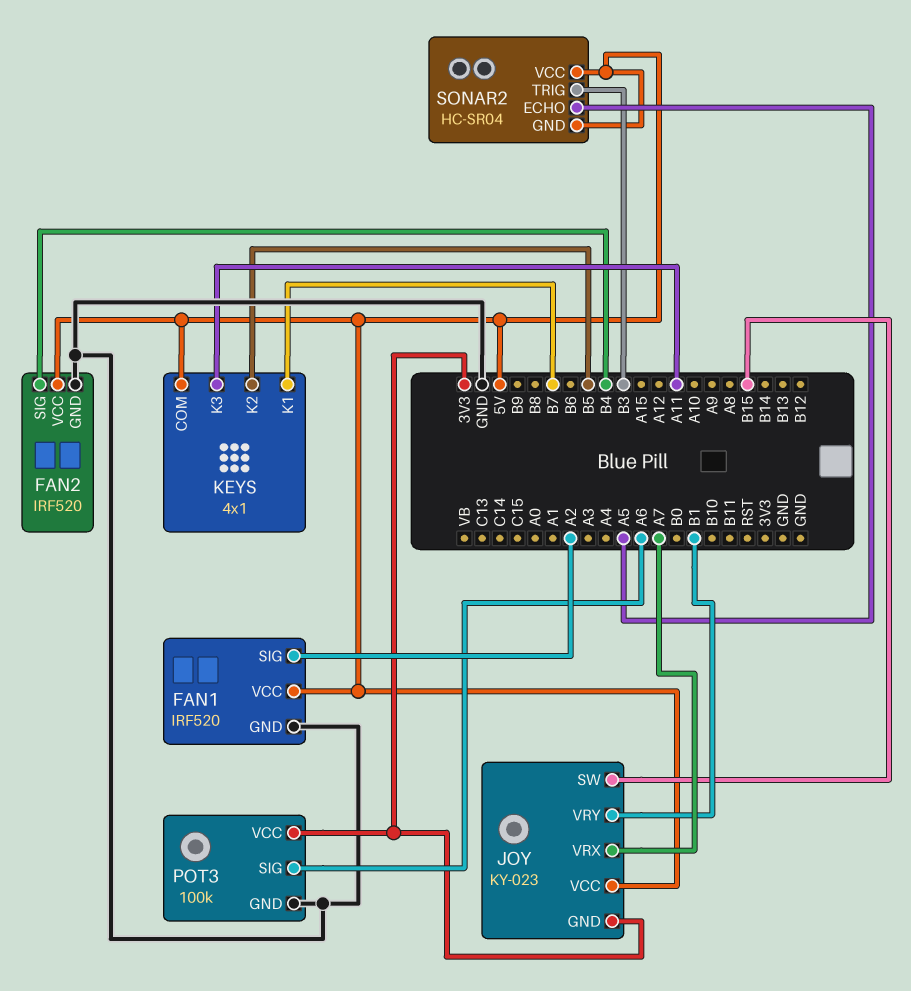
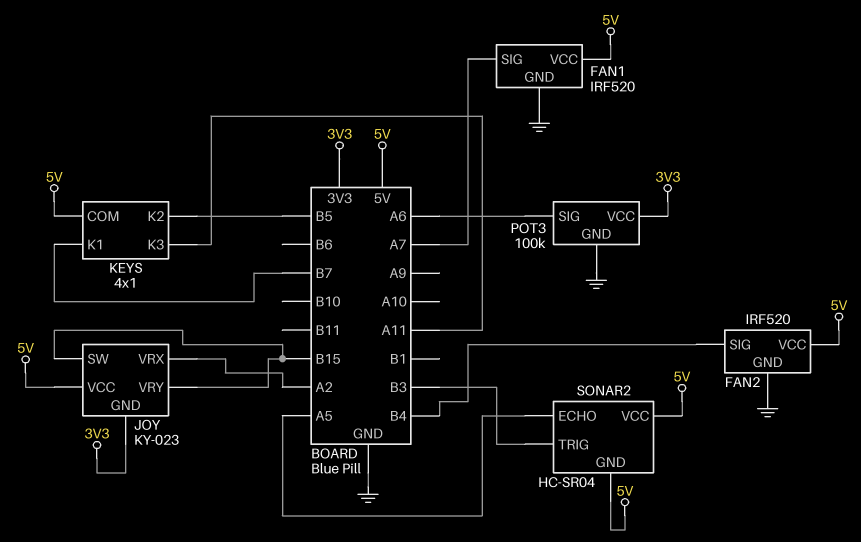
FAN1 pin SIG: A2 -> A7
JOY pin VRX: A7 -> A2
JOY pin VRY: B1 -> B15

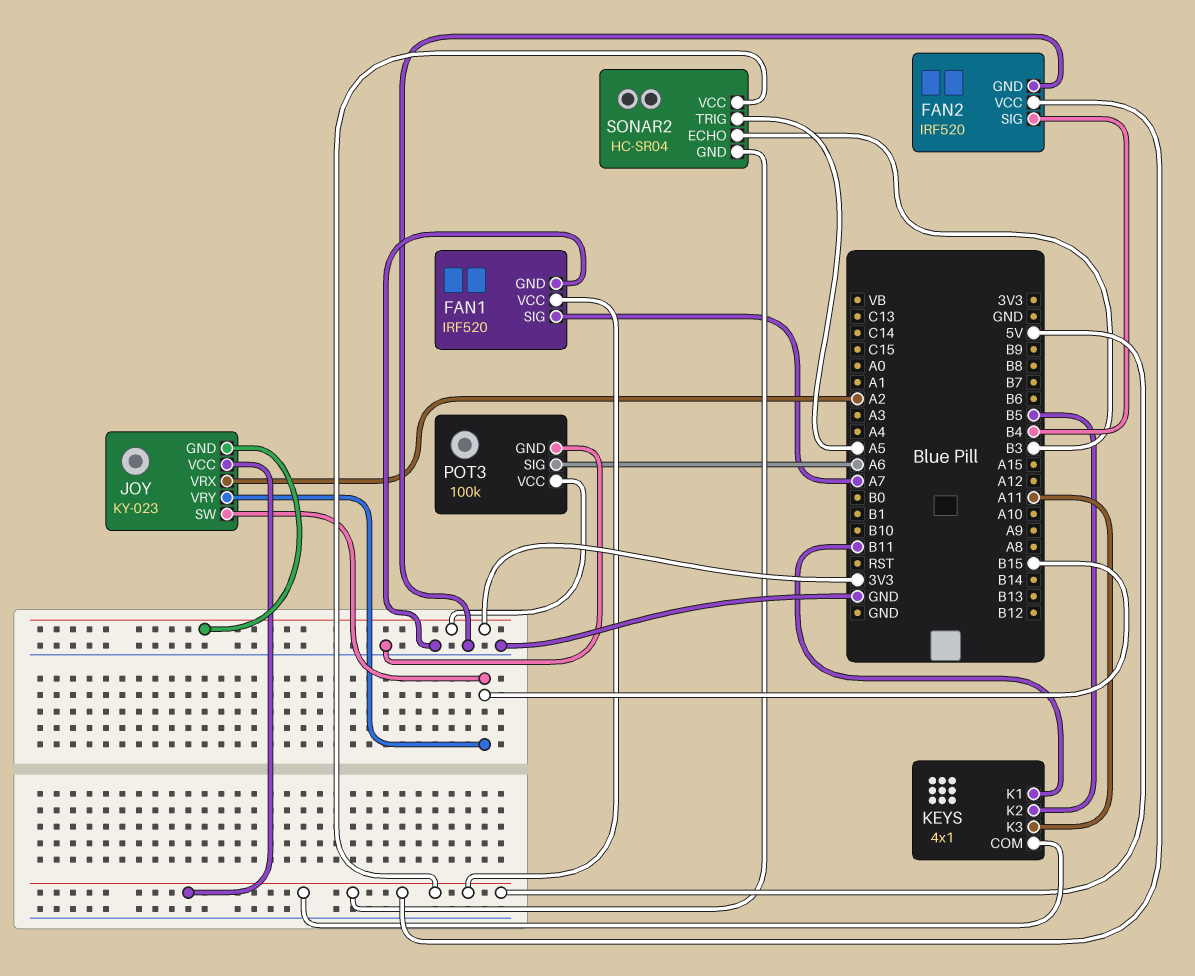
KEYS pin K1: B7 -> B11
SONAR2 pin ECHO: A5 -> B3
SONAR2 pin TRIG: B3 -> A5

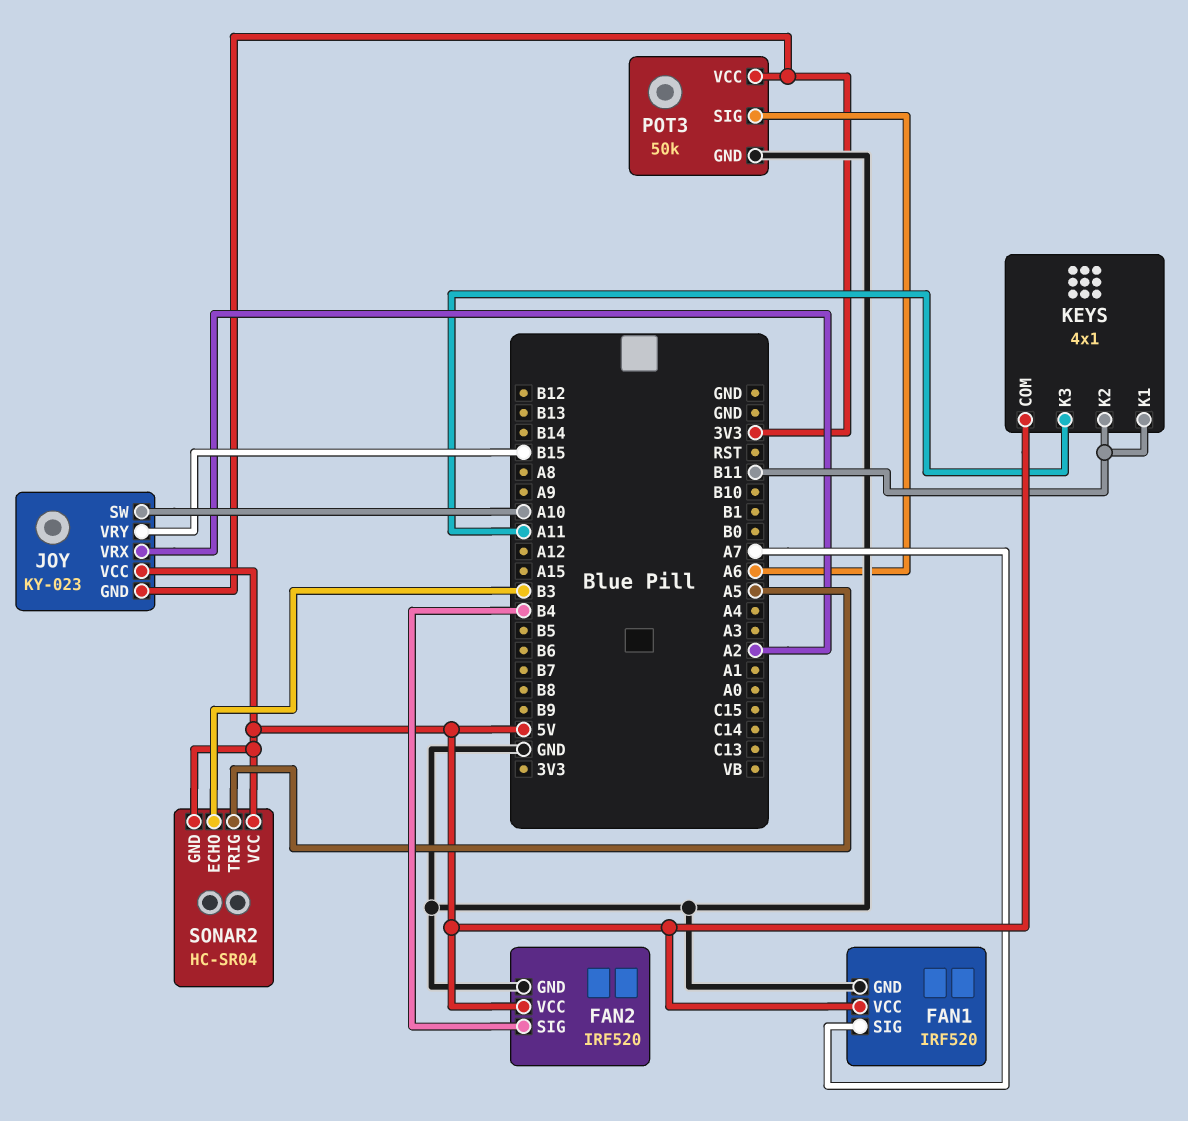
JOY pin SW: B15 -> A10
KEYS pin K2: B5 -> B11
POT3: 100k -> 50k

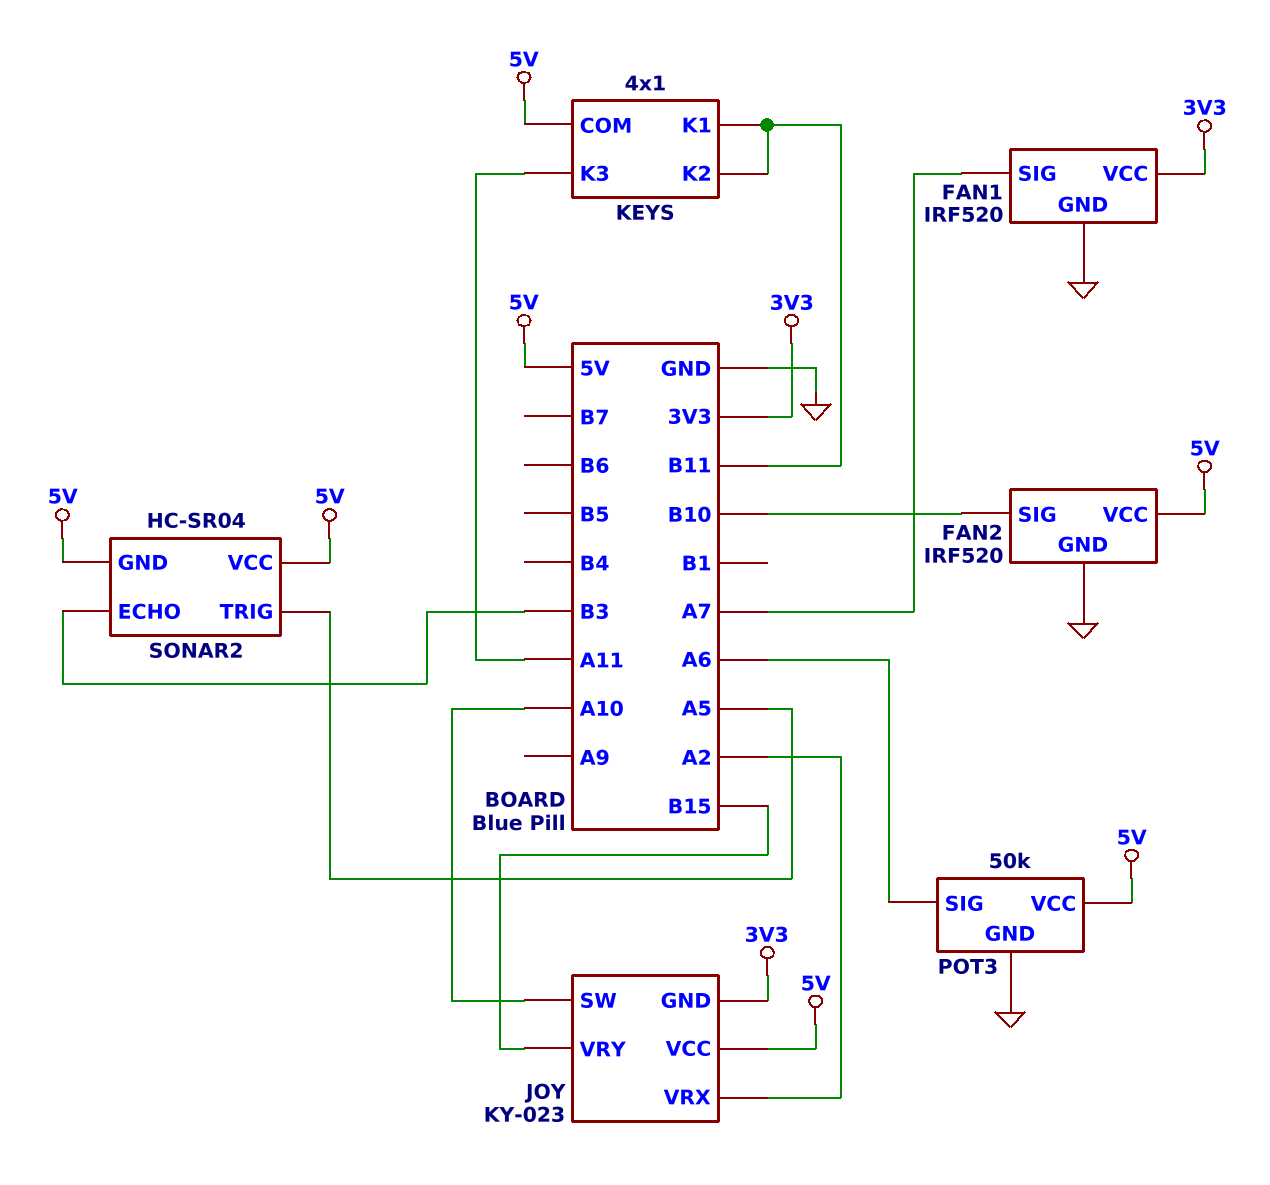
FAN1 pin VCC: 5V -> 3V3
FAN2 pin SIG: B4 -> B10
POT3 pin VCC: 3V3 -> 5V

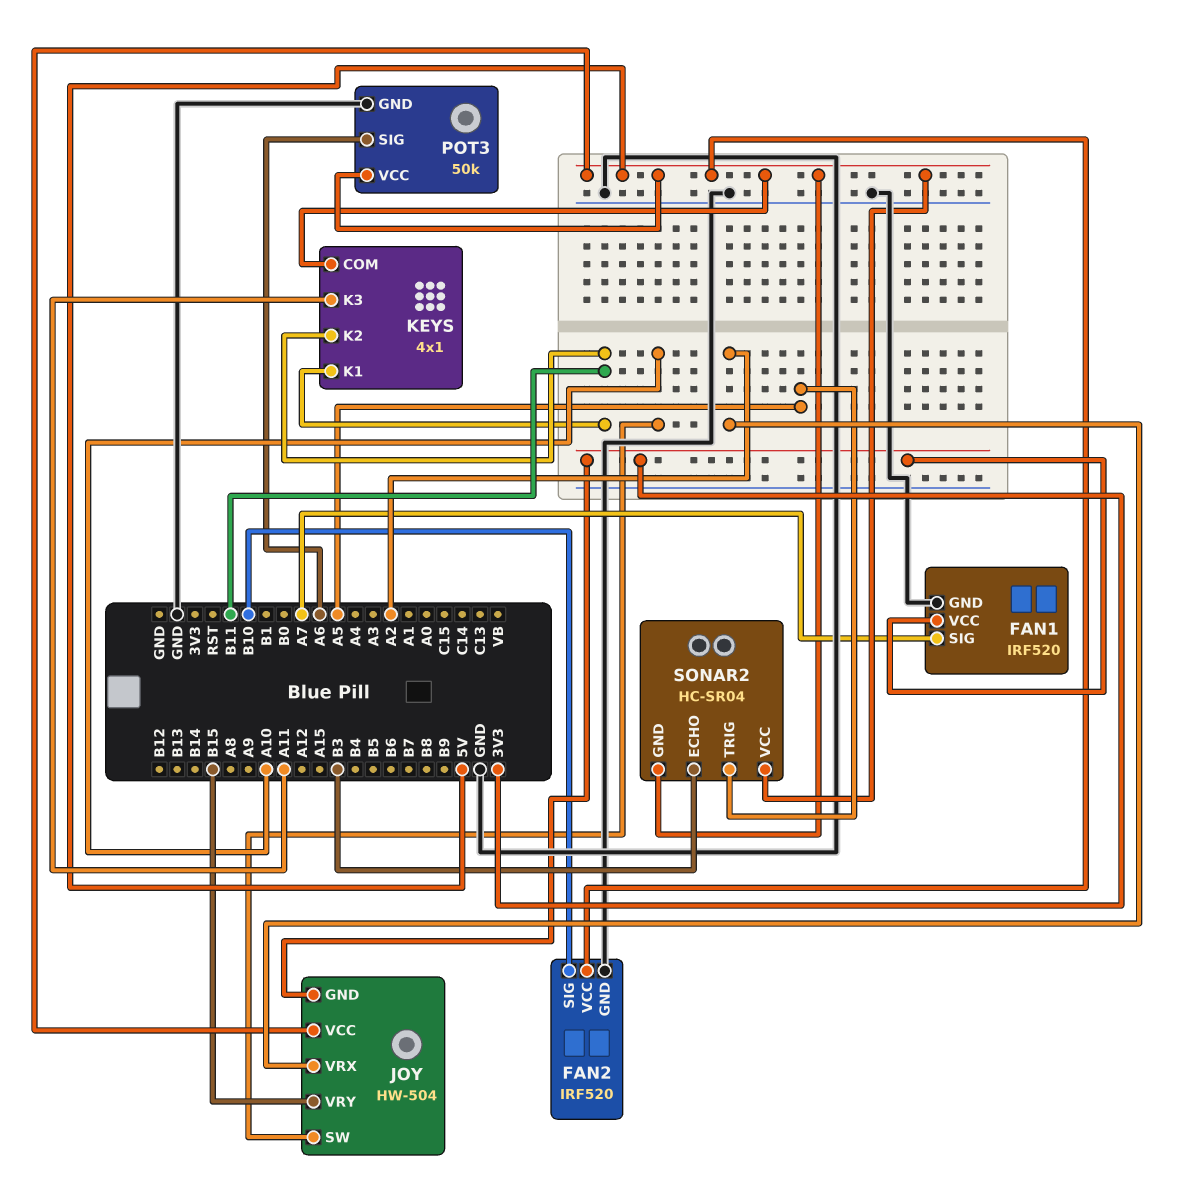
JOY: KY-023 -> HW-504

